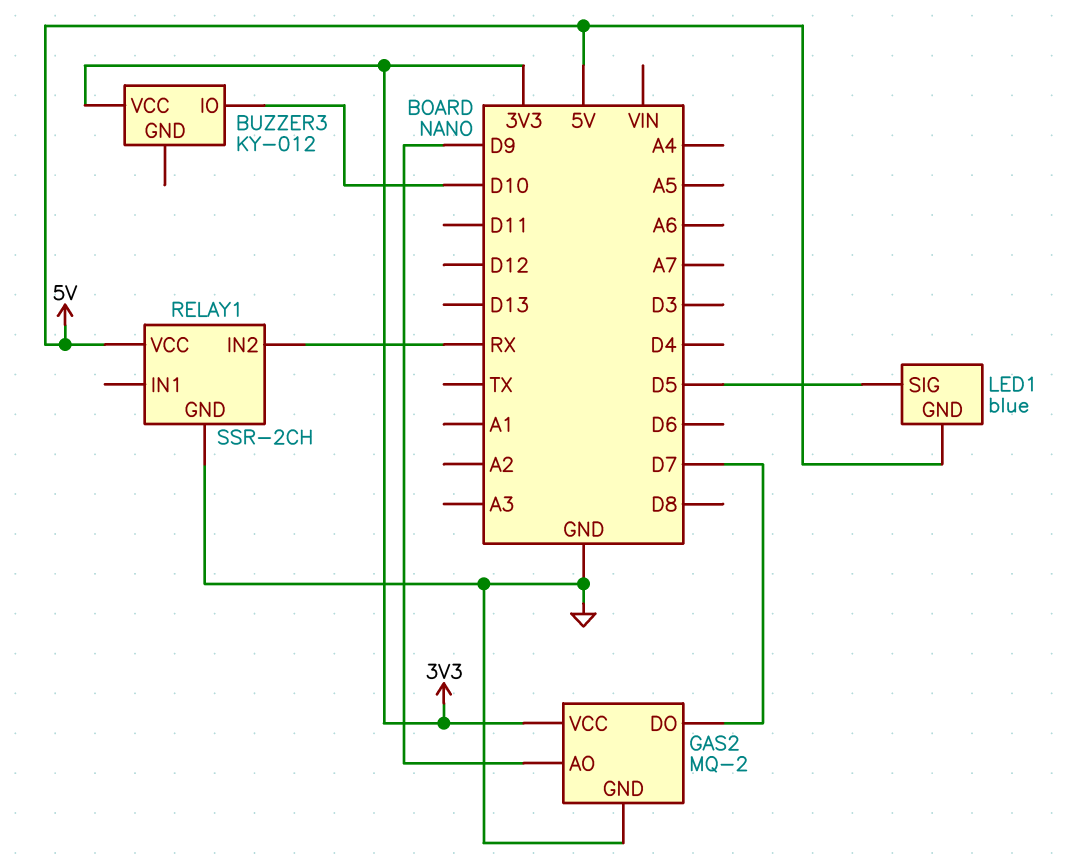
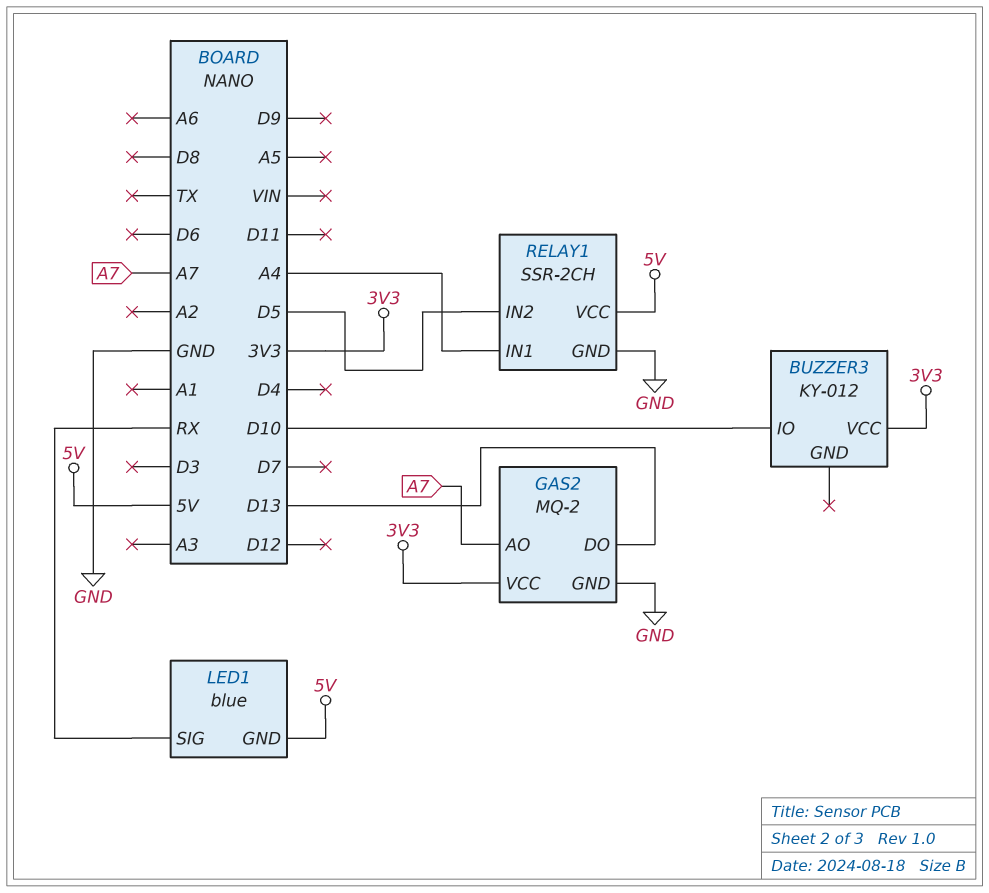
GAS2 pin AO: D9 -> A7
GAS2 pin DO: D7 -> D13
LED1 pin SIG: D5 -> RX
RELAY1 pin IN1: none -> A4
RELAY1 pin IN2: RX -> D5

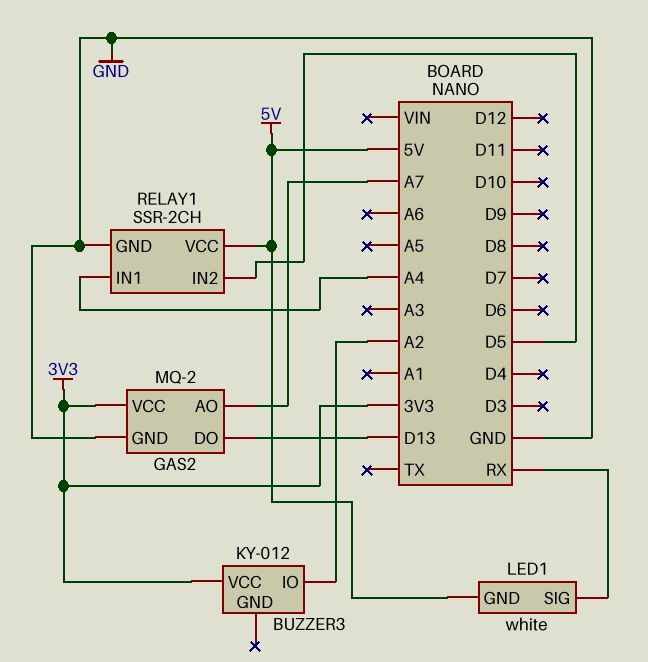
BUZZER3 pin IO: D10 -> A2
LED1: blue -> white

